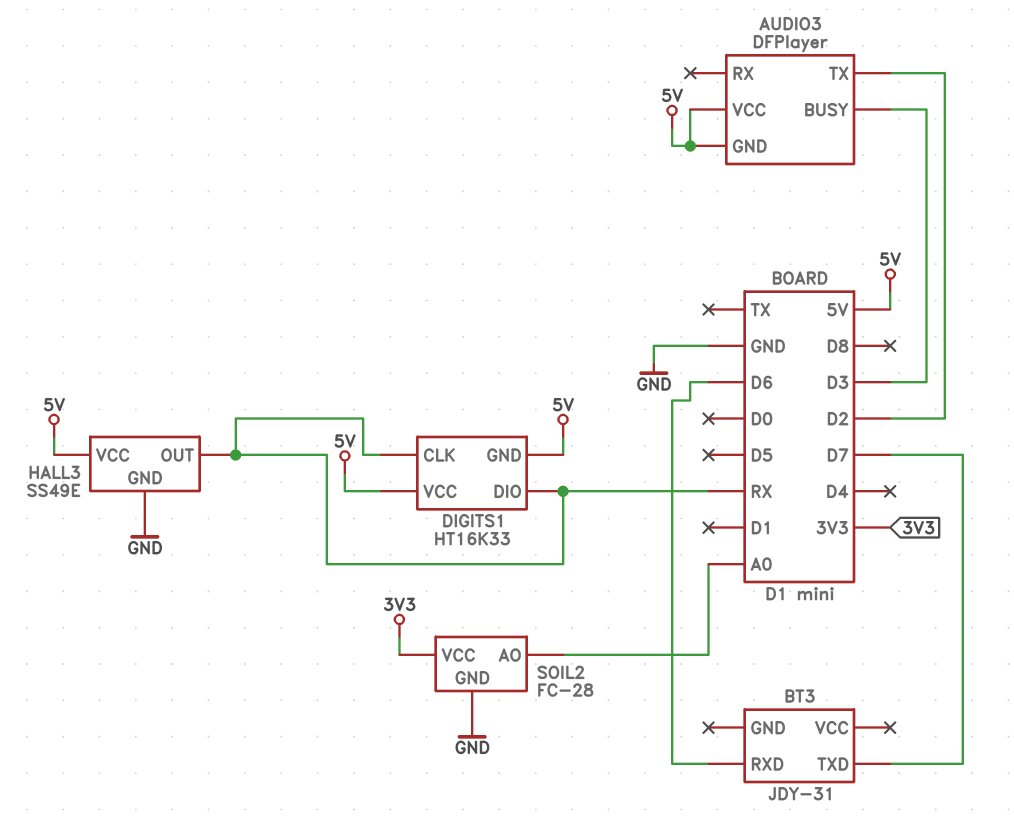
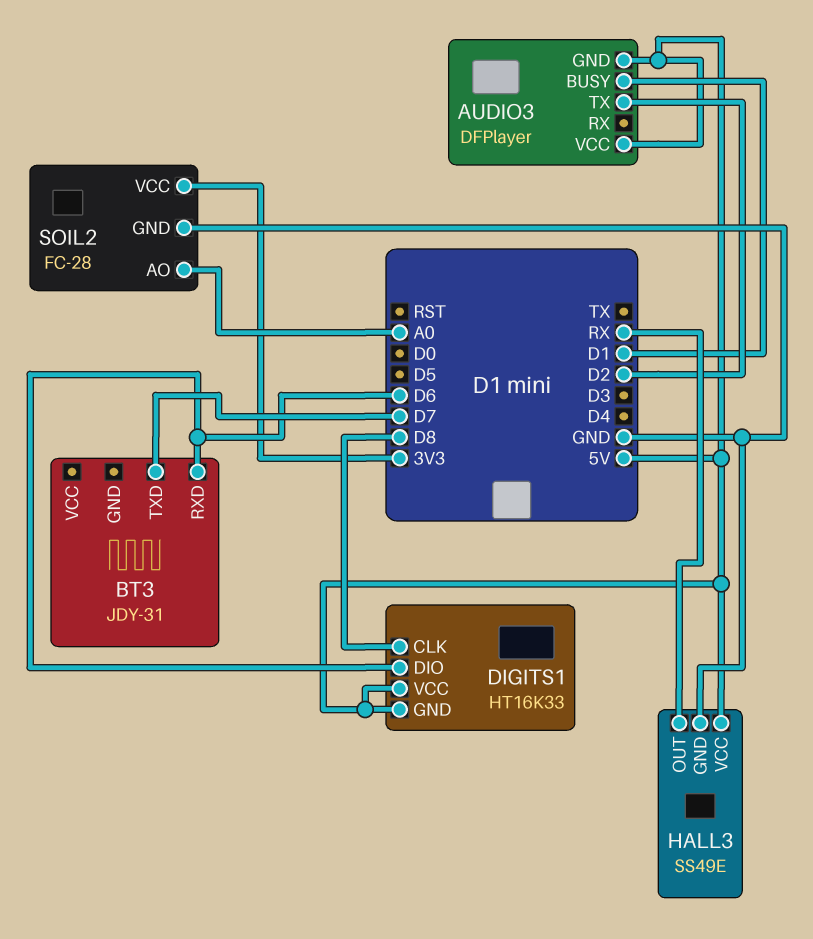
AUDIO3 pin BUSY: D3 -> D1
DIGITS1 pin CLK: RX -> D8
DIGITS1 pin DIO: RX -> D6

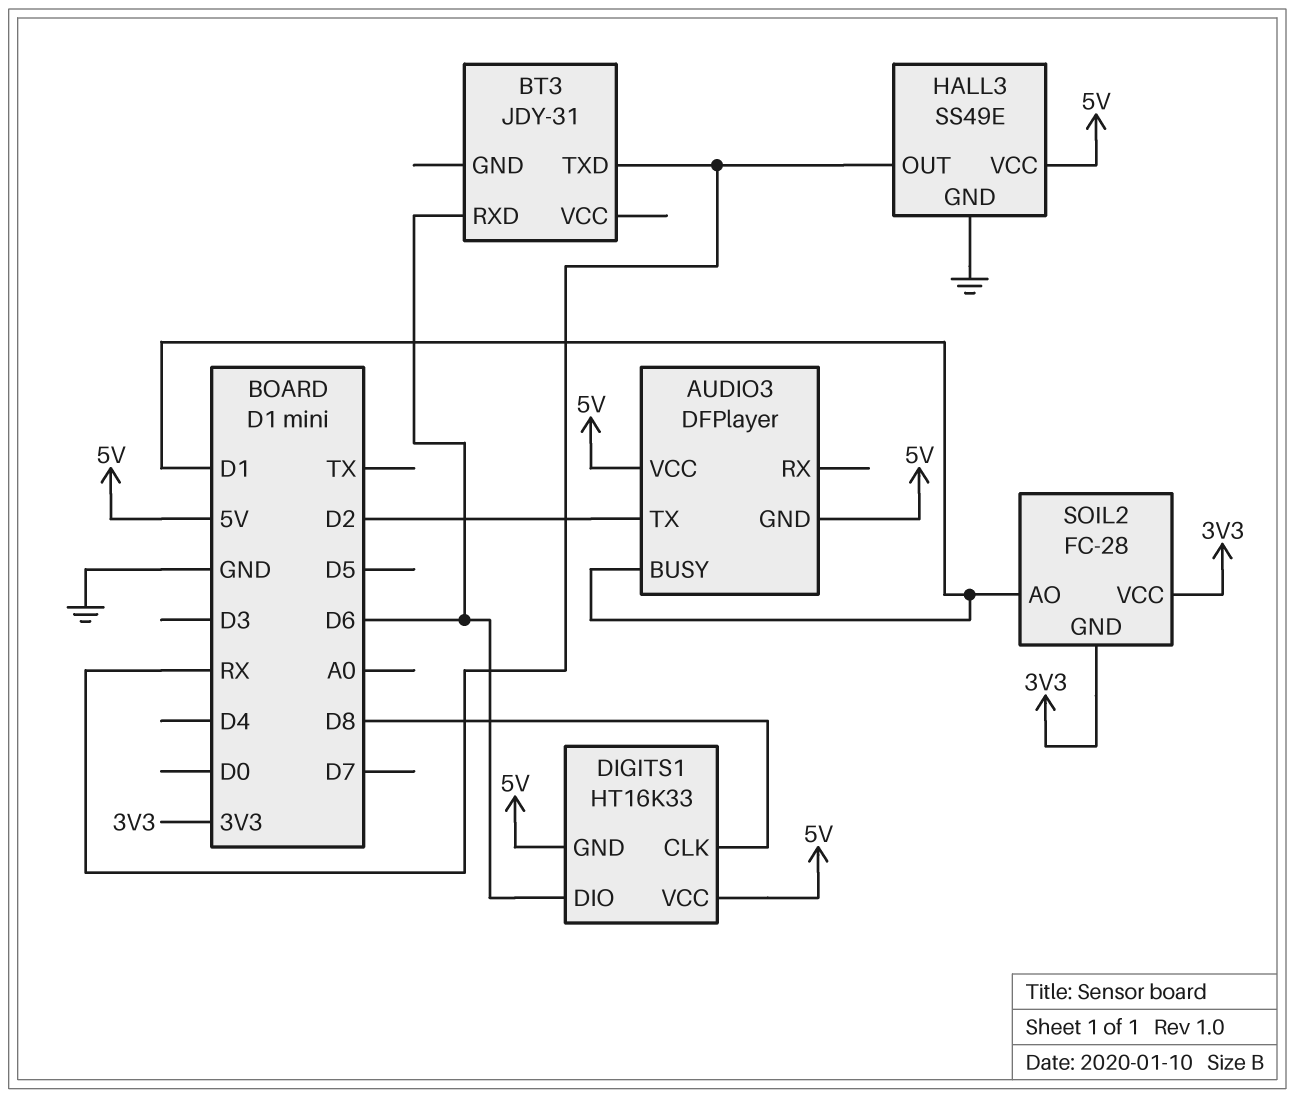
BT3 pin TXD: D7 -> RX
SOIL2 pin AO: A0 -> D1
SOIL2 pin GND: GND -> 3V3

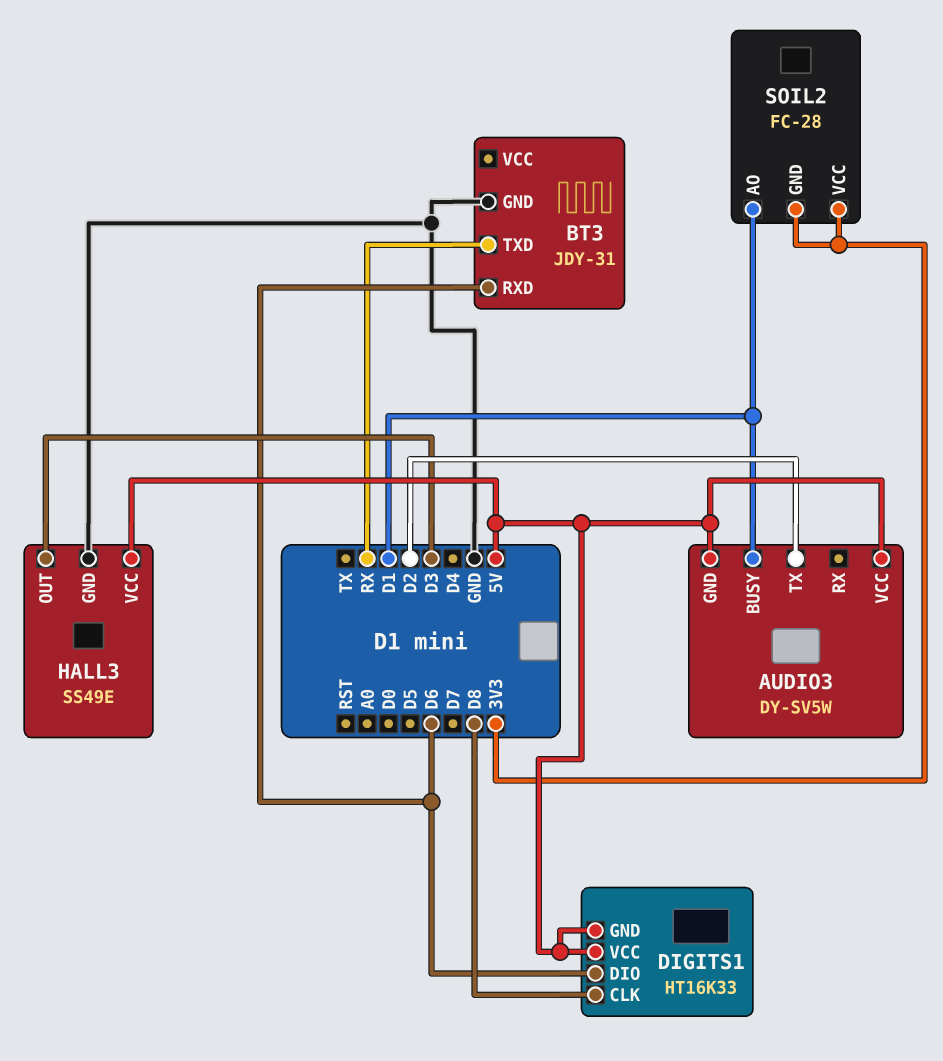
AUDIO3: DFPlayer -> DY-SV5W
BT3 pin GND: none -> GND
HALL3 pin OUT: RX -> D3

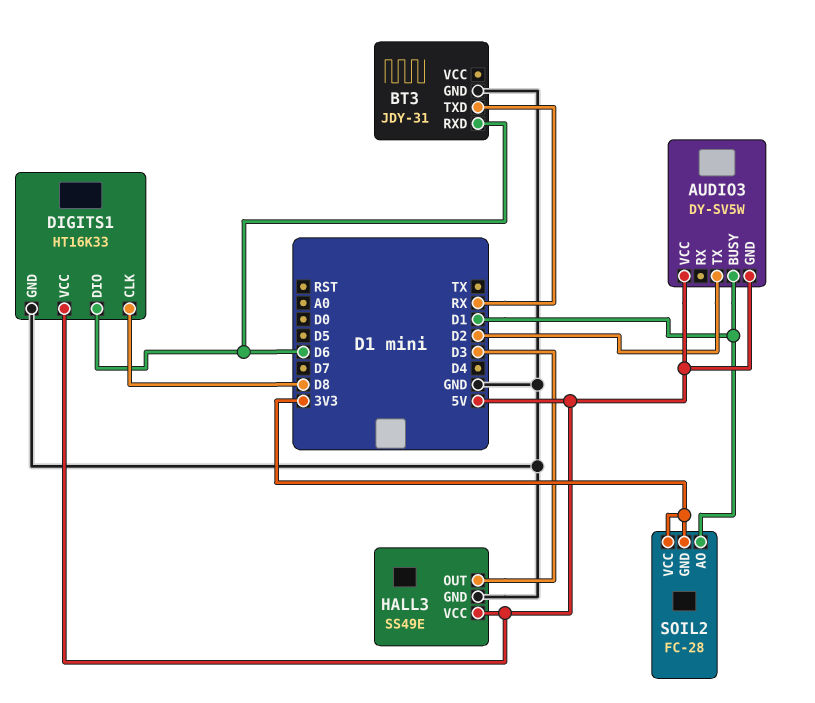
DIGITS1 pin GND: 5V -> GND

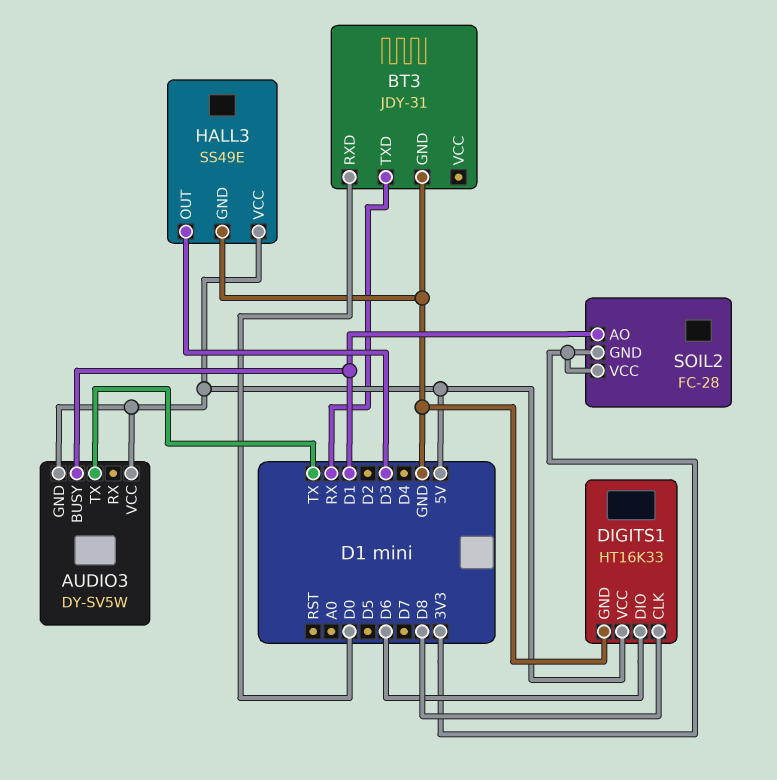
AUDIO3 pin TX: D2 -> TX
BT3 pin RXD: D6 -> D0

